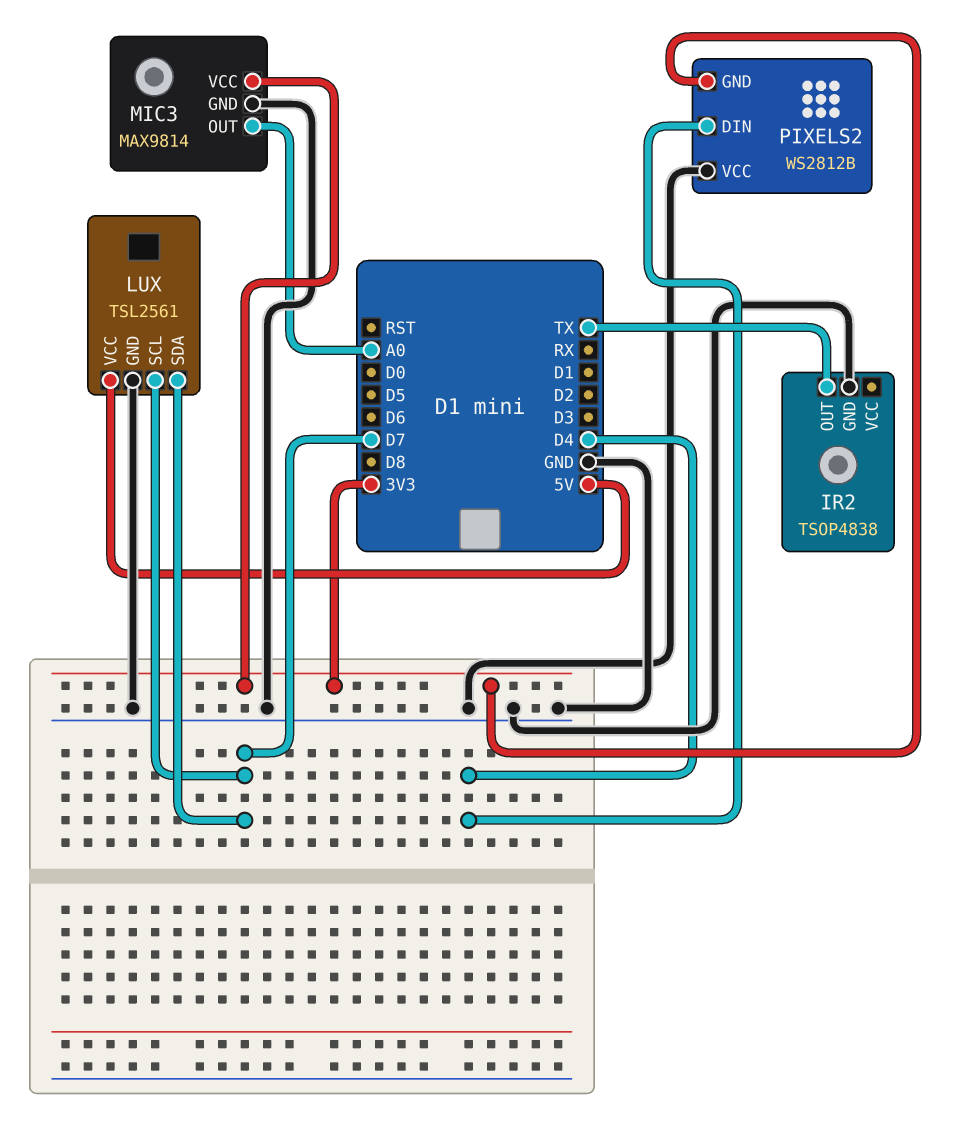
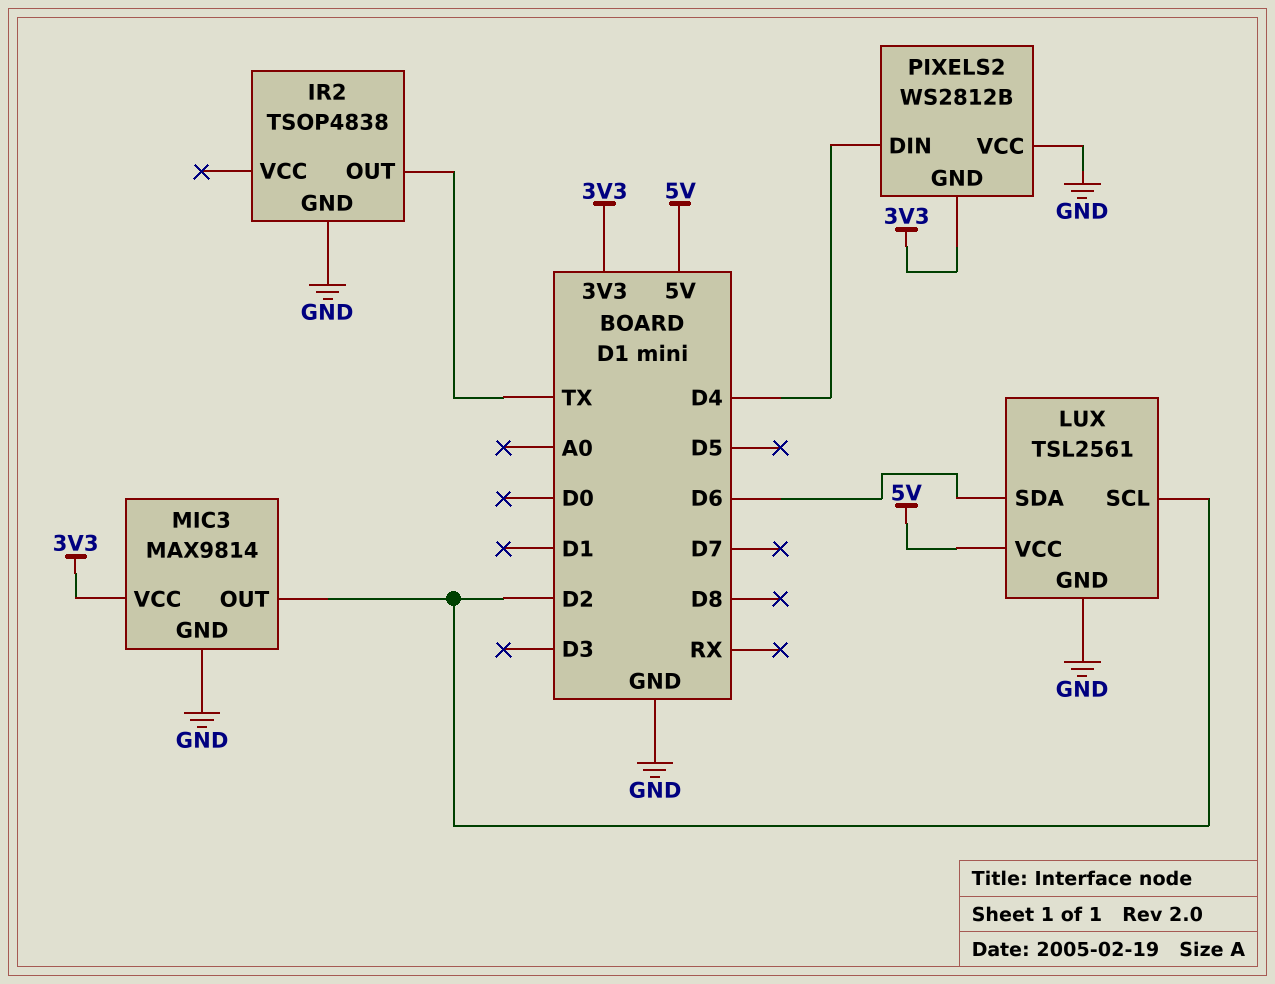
LUX pin SCL: D7 -> D2
LUX pin SDA: D7 -> D6
MIC3 pin OUT: A0 -> D2

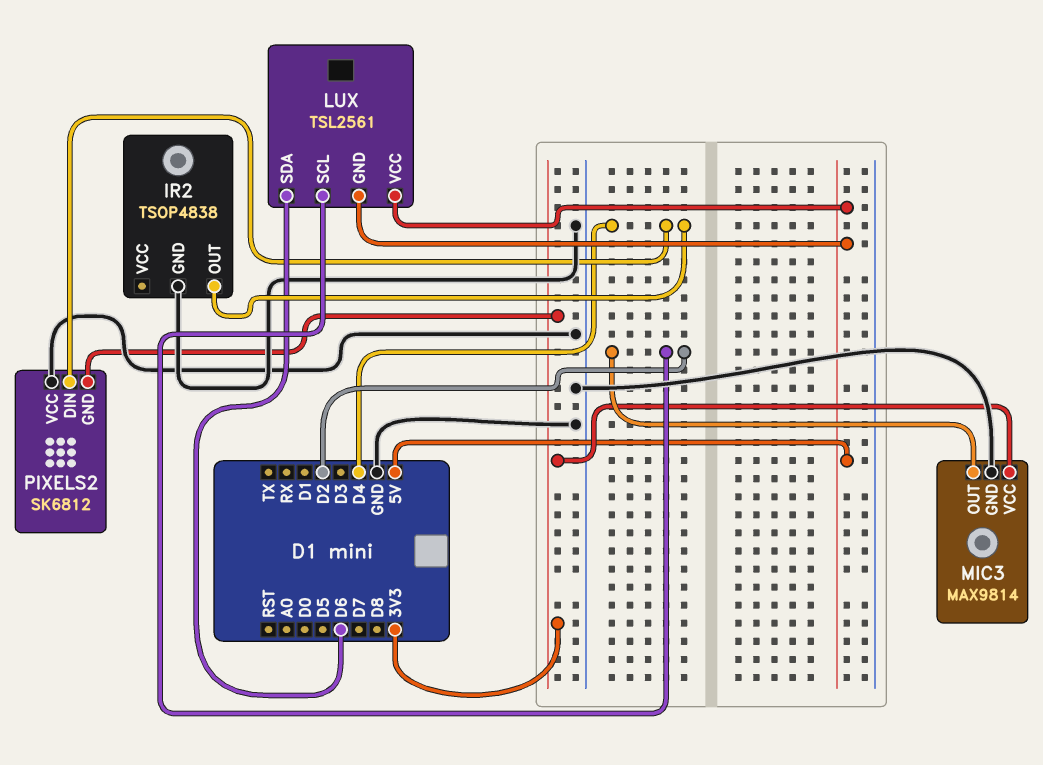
IR2 pin OUT: TX -> D4
LUX pin GND: GND -> 5V
PIXELS2: WS2812B -> SK6812

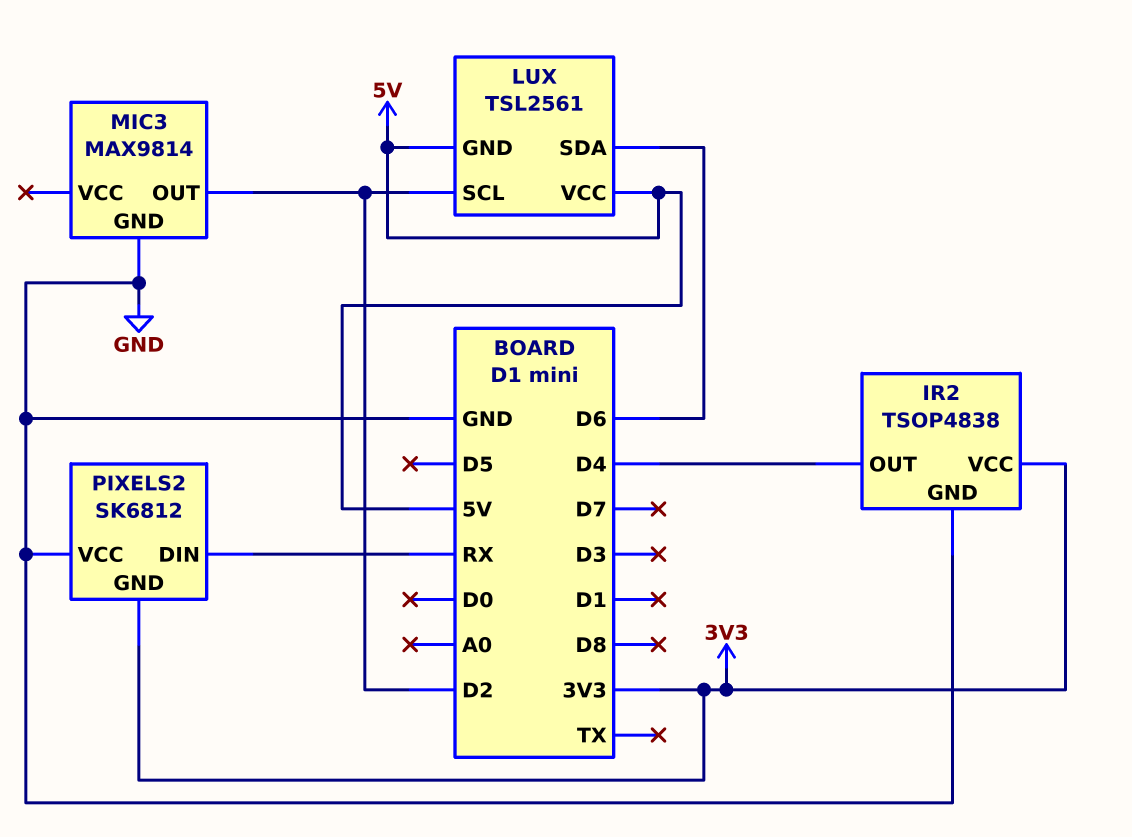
IR2 pin VCC: none -> 3V3
MIC3 pin VCC: 3V3 -> none
PIXELS2 pin DIN: D4 -> RX

